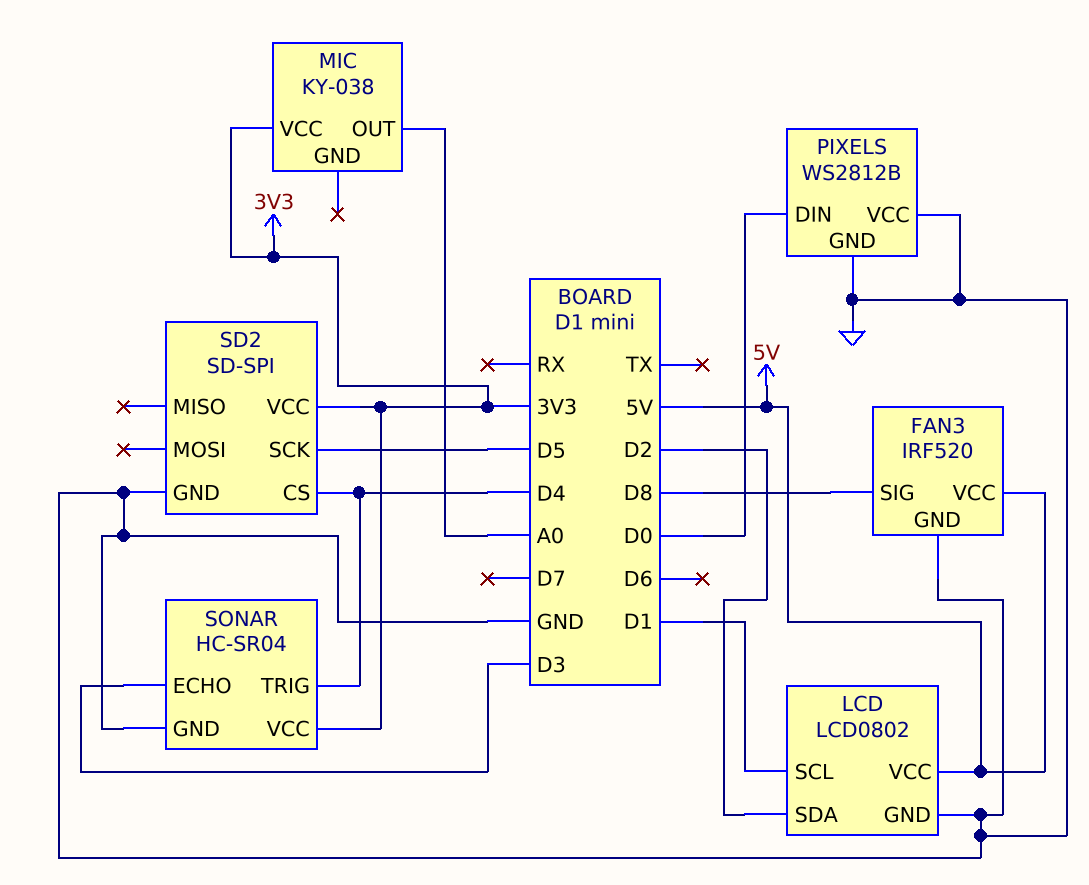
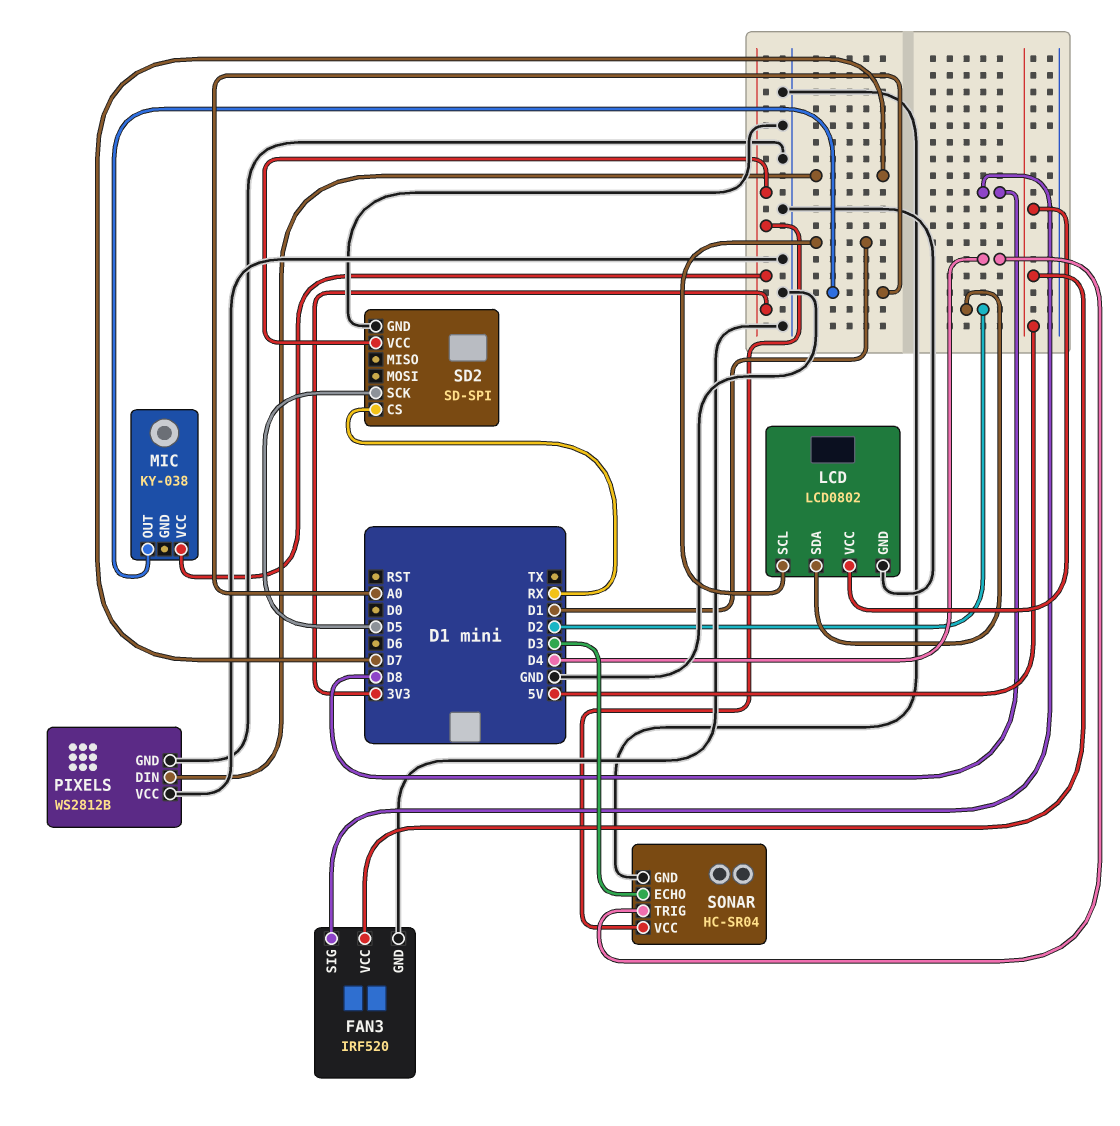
PIXELS pin DIN: D0 -> D7
SD2 pin CS: D4 -> RX

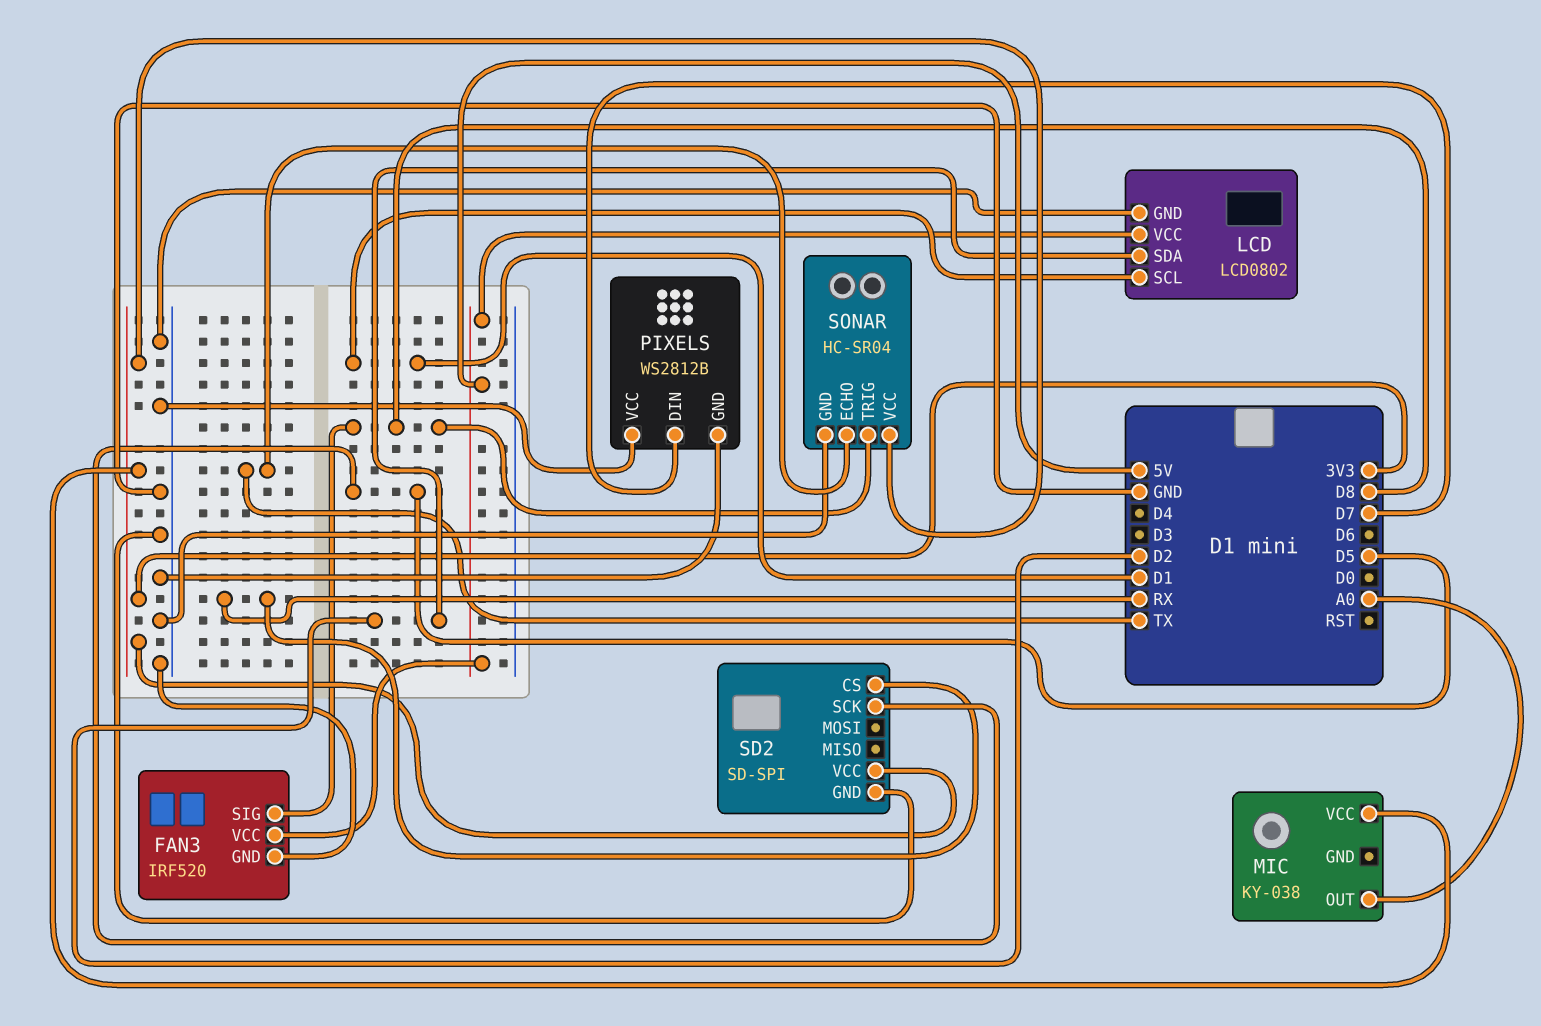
SONAR pin ECHO: D3 -> TX
SONAR pin TRIG: D4 -> D8

